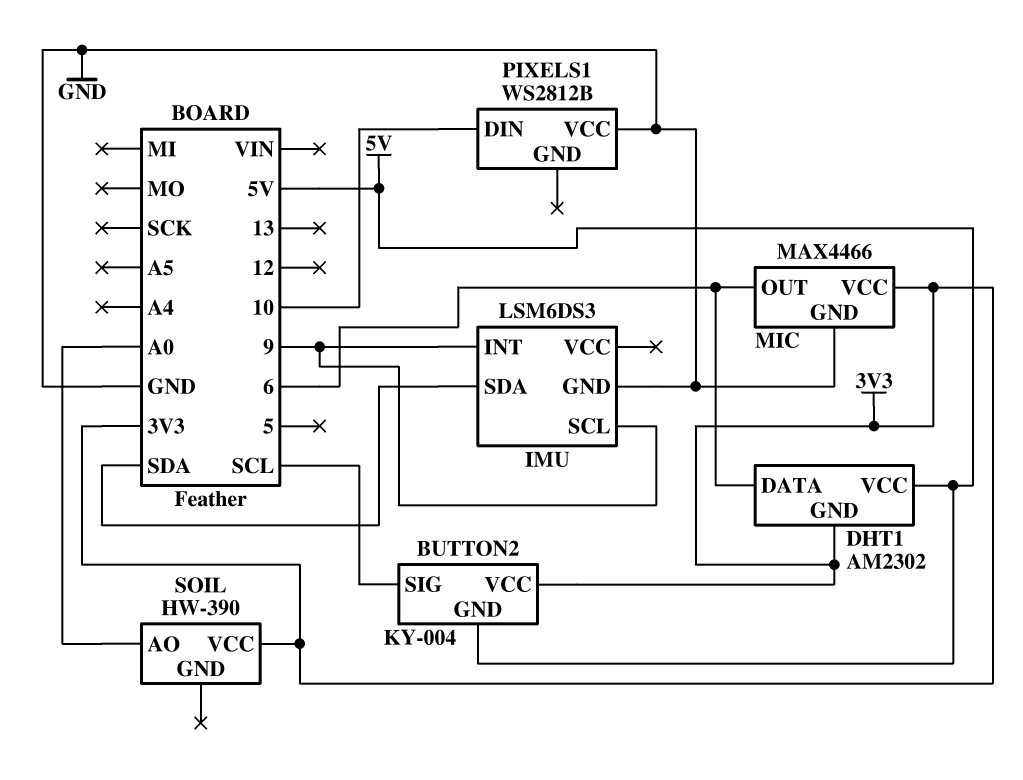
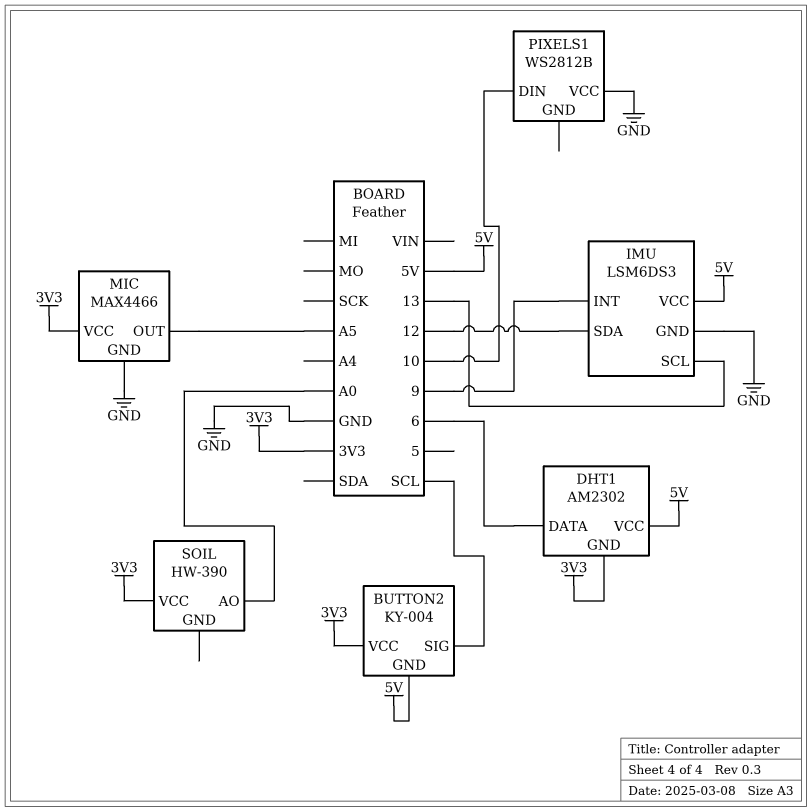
IMU pin SCL: 9 -> 13
IMU pin SDA: SDA -> 12
IMU pin VCC: none -> 5V
MIC pin OUT: 6 -> A5

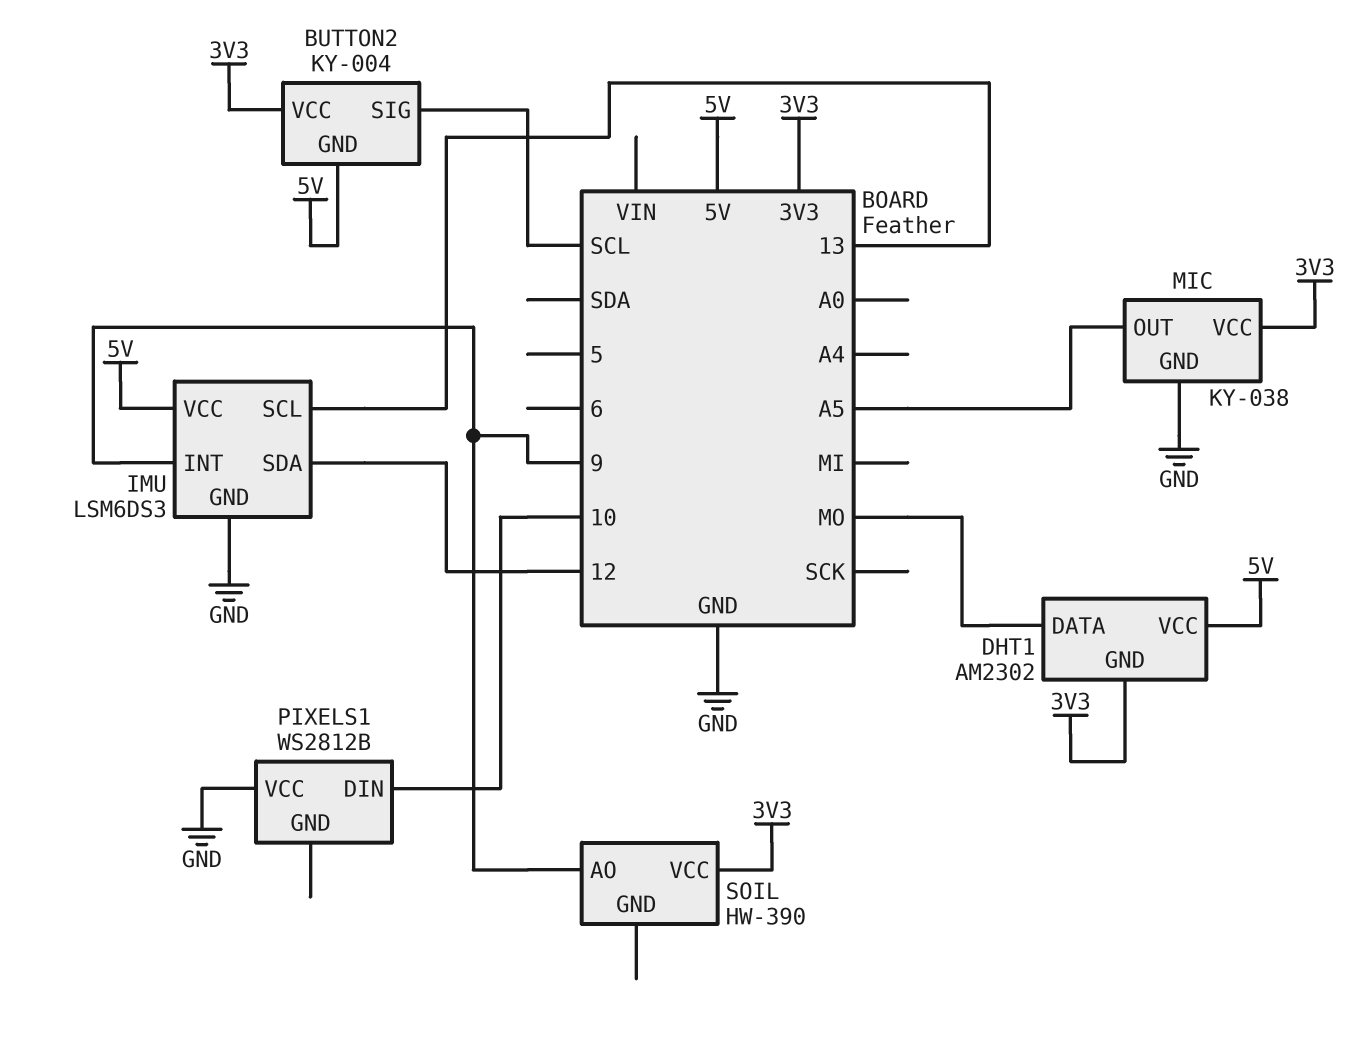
DHT1 pin DATA: 6 -> MO
MIC: MAX4466 -> KY-038
SOIL pin AO: A0 -> 9

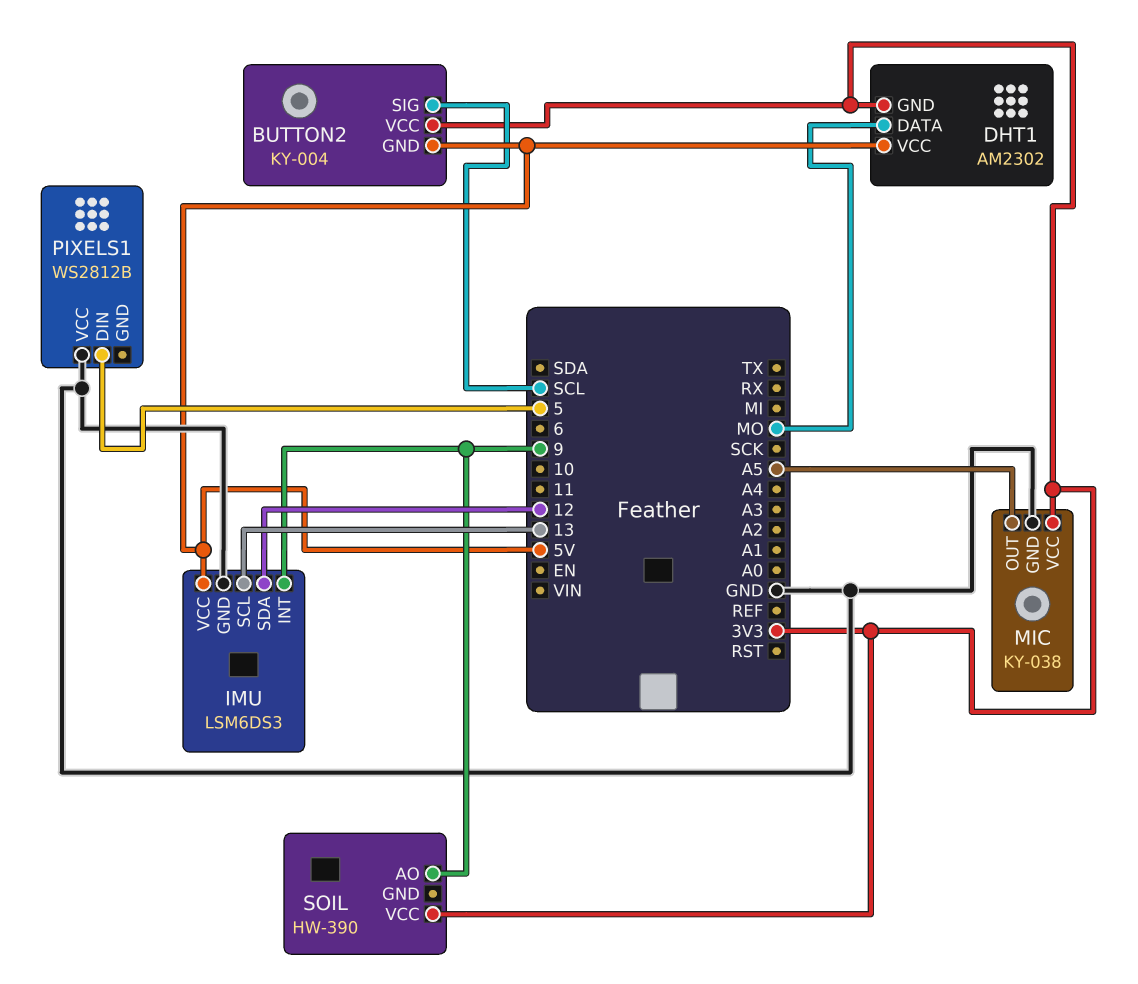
PIXELS1 pin DIN: 10 -> 5

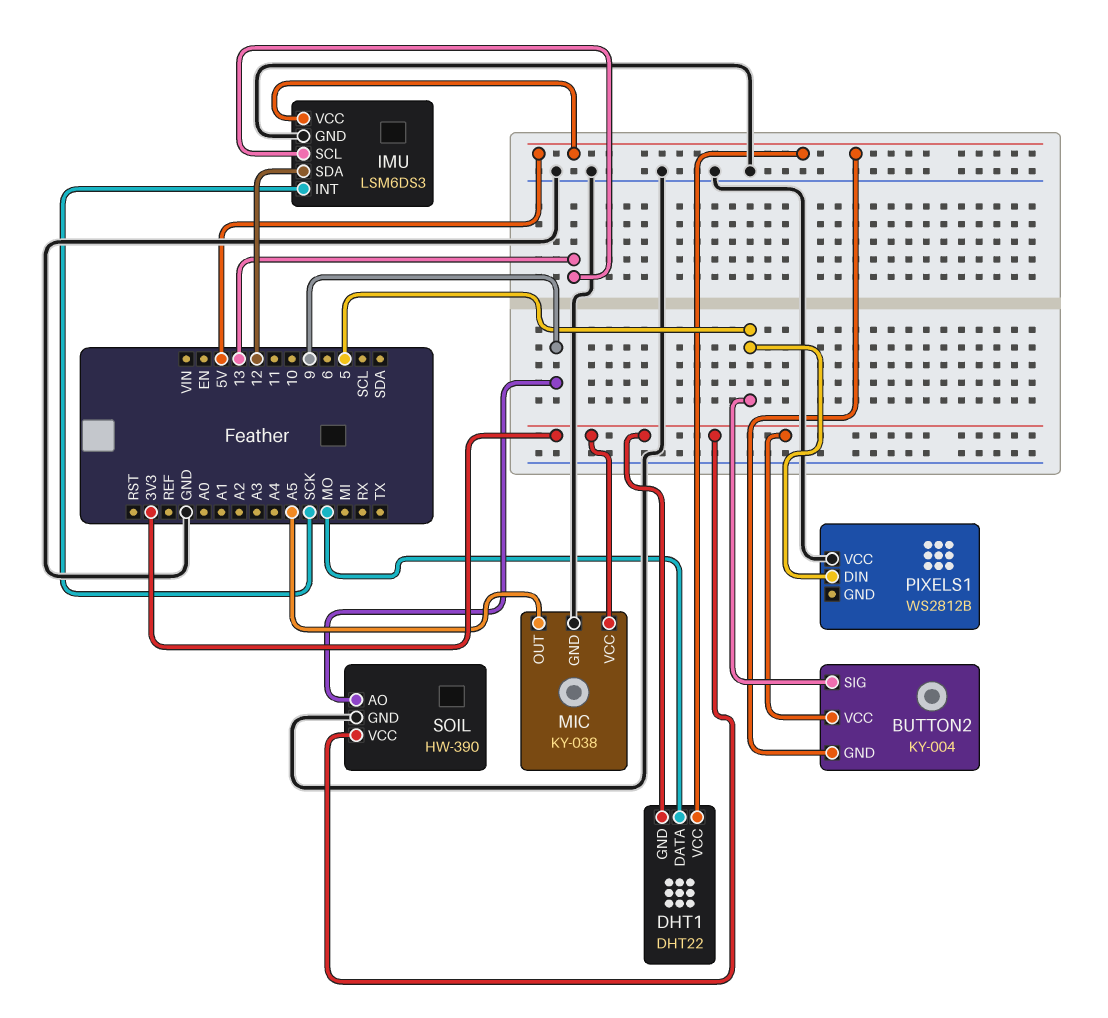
BUTTON2 pin SIG: SCL -> 5
DHT1: AM2302 -> DHT22
IMU pin INT: 9 -> SCK
SOIL pin GND: none -> GND

